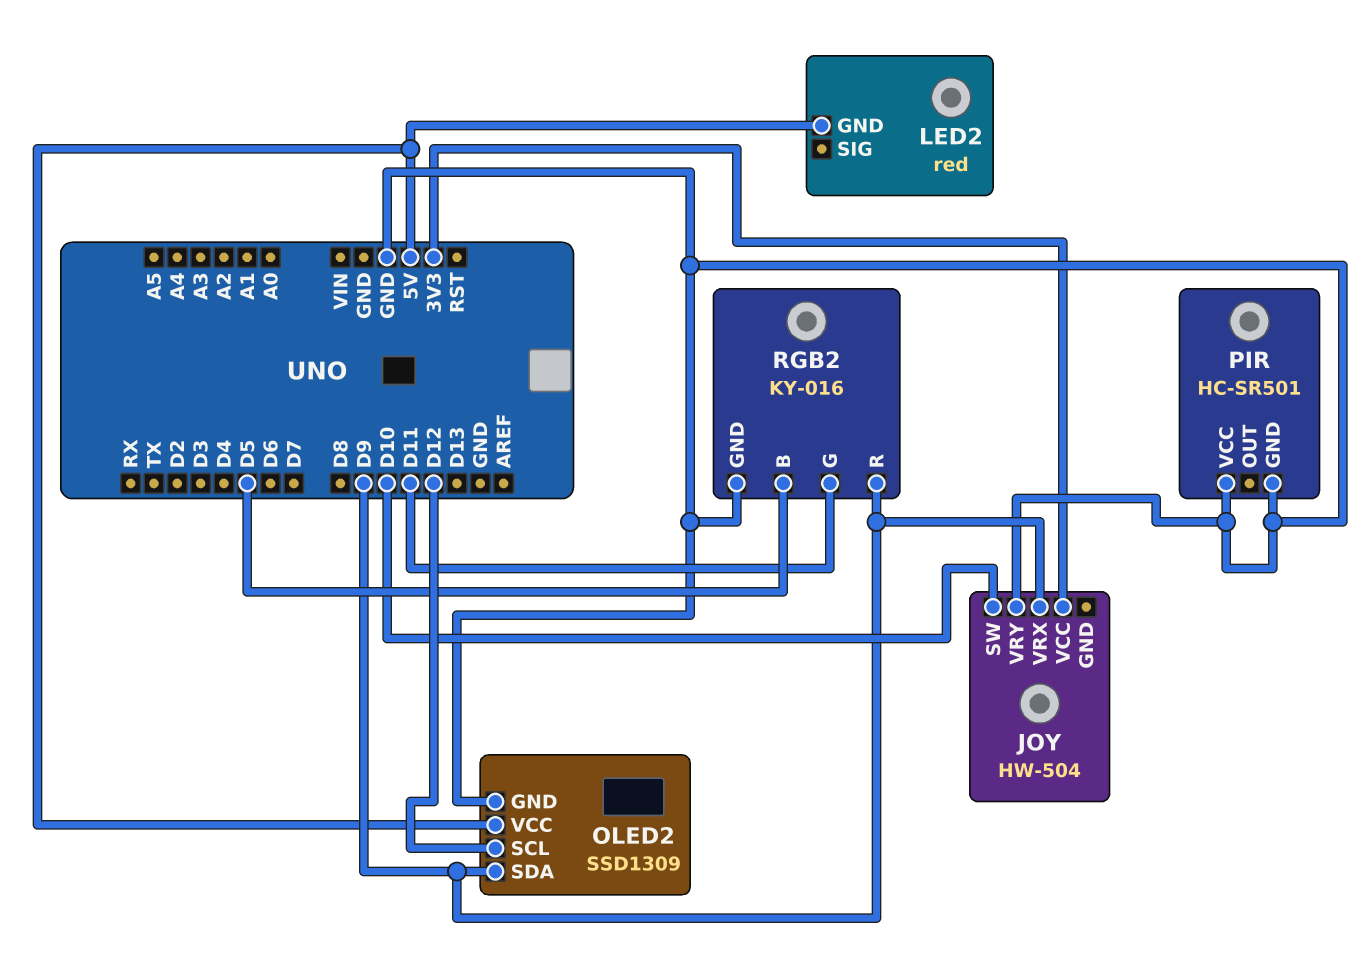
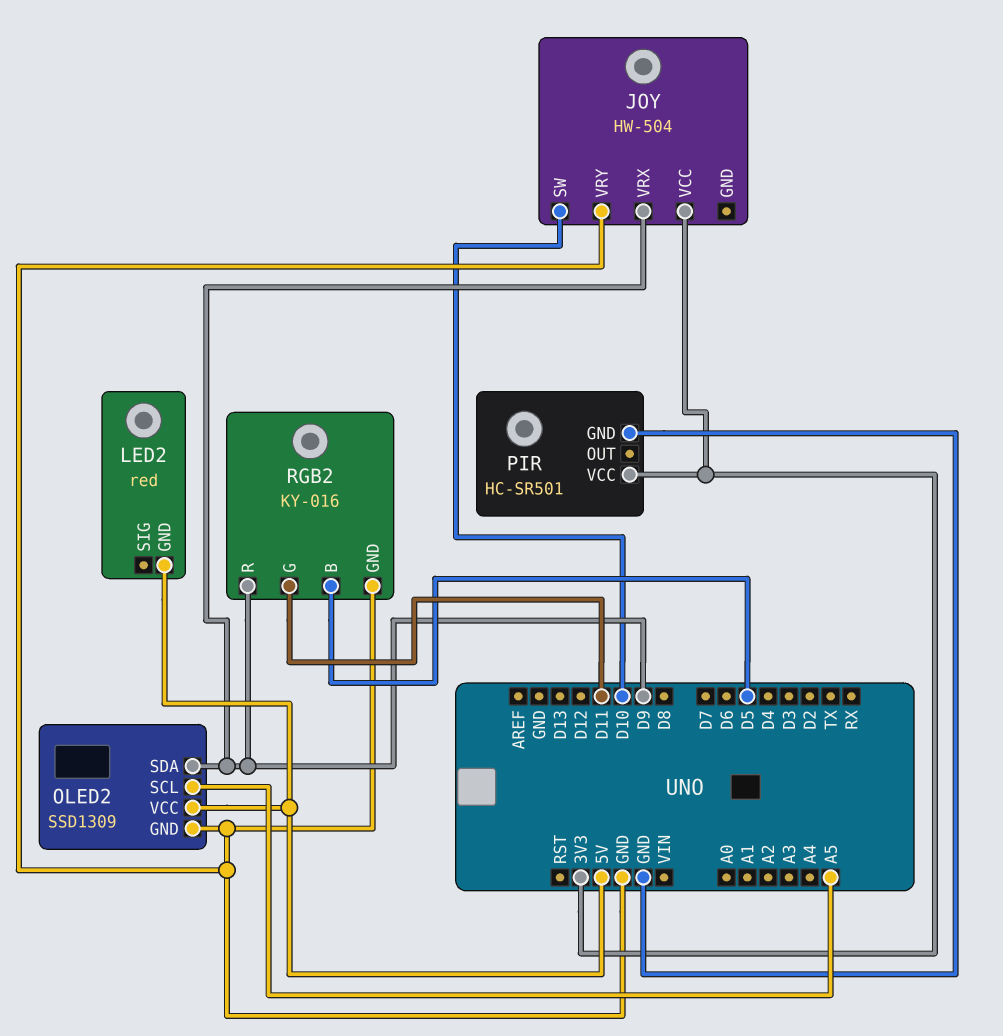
OLED2 pin SCL: D12 -> A5
PIR pin VCC: GND -> 3V3

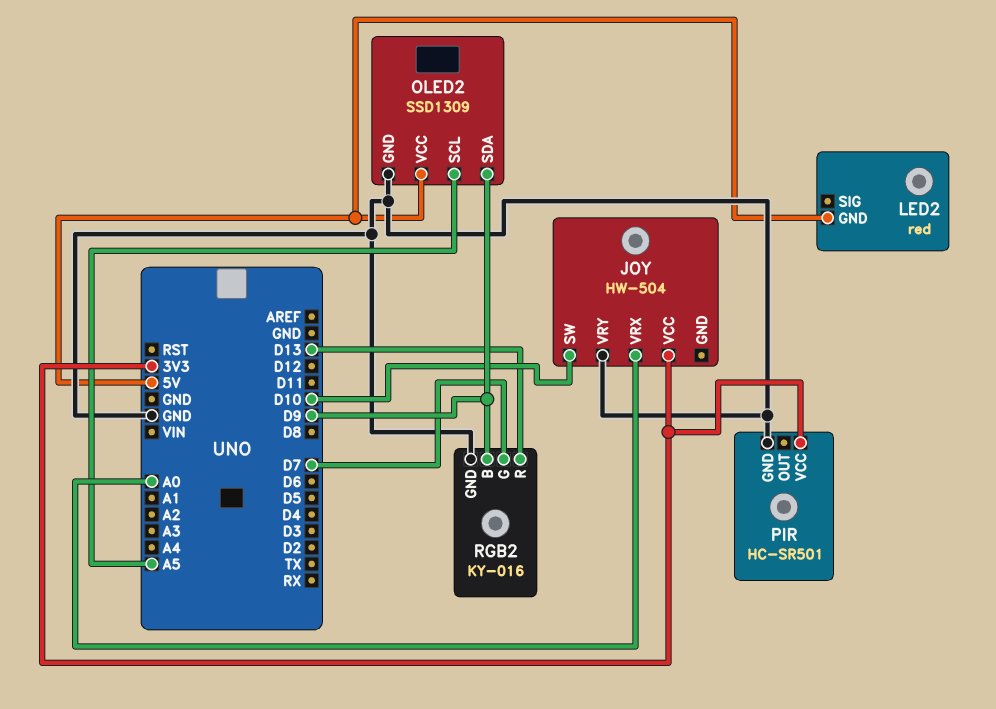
JOY pin VRX: D9 -> A0
RGB2 pin B: D5 -> D9
RGB2 pin G: D11 -> D7
RGB2 pin R: D9 -> D13

